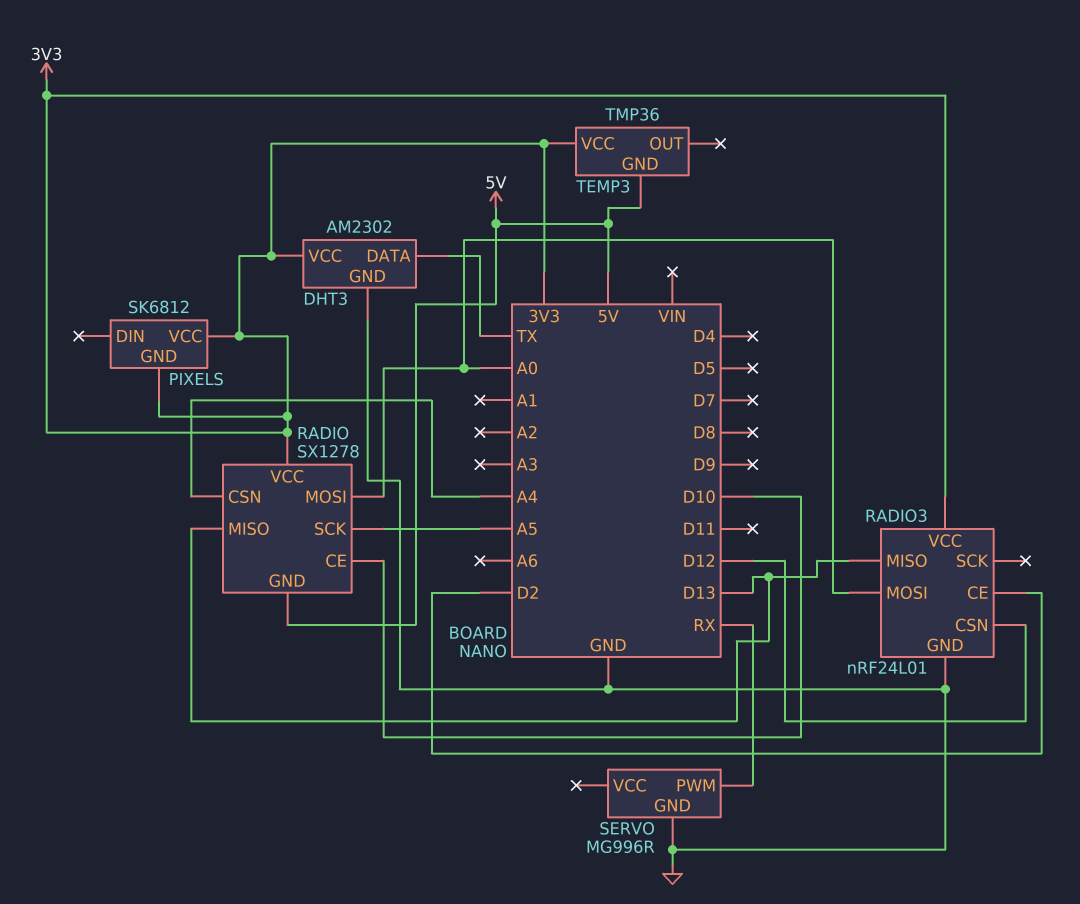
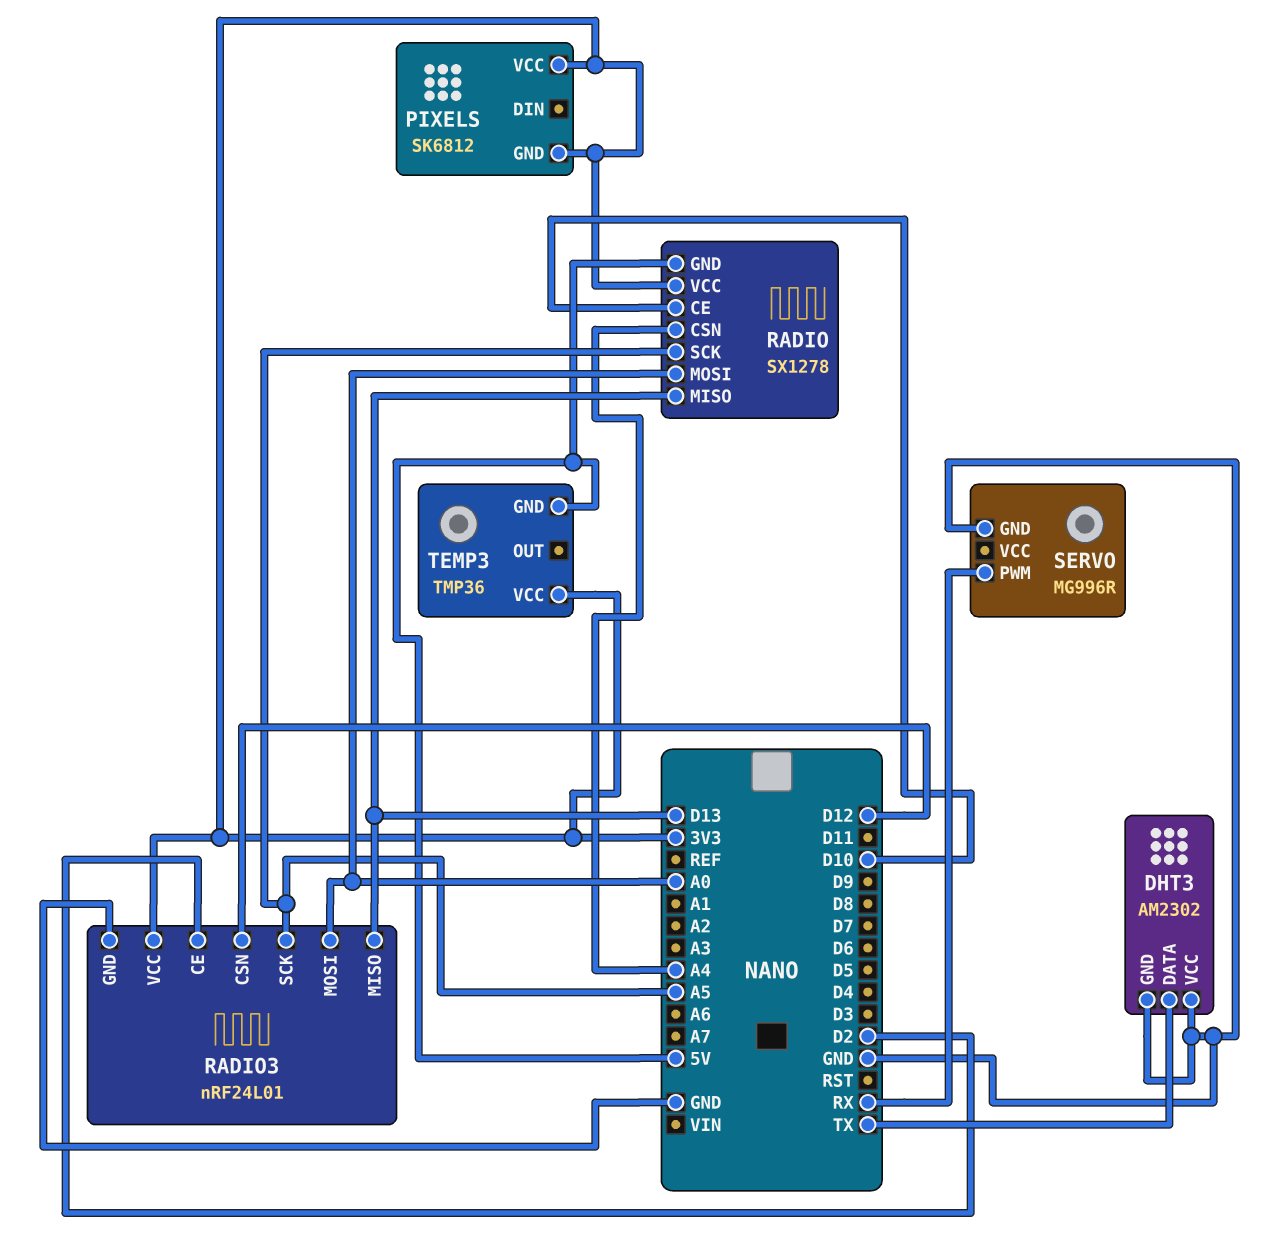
DHT3 pin VCC: 3V3 -> GND
RADIO3 pin SCK: none -> A5

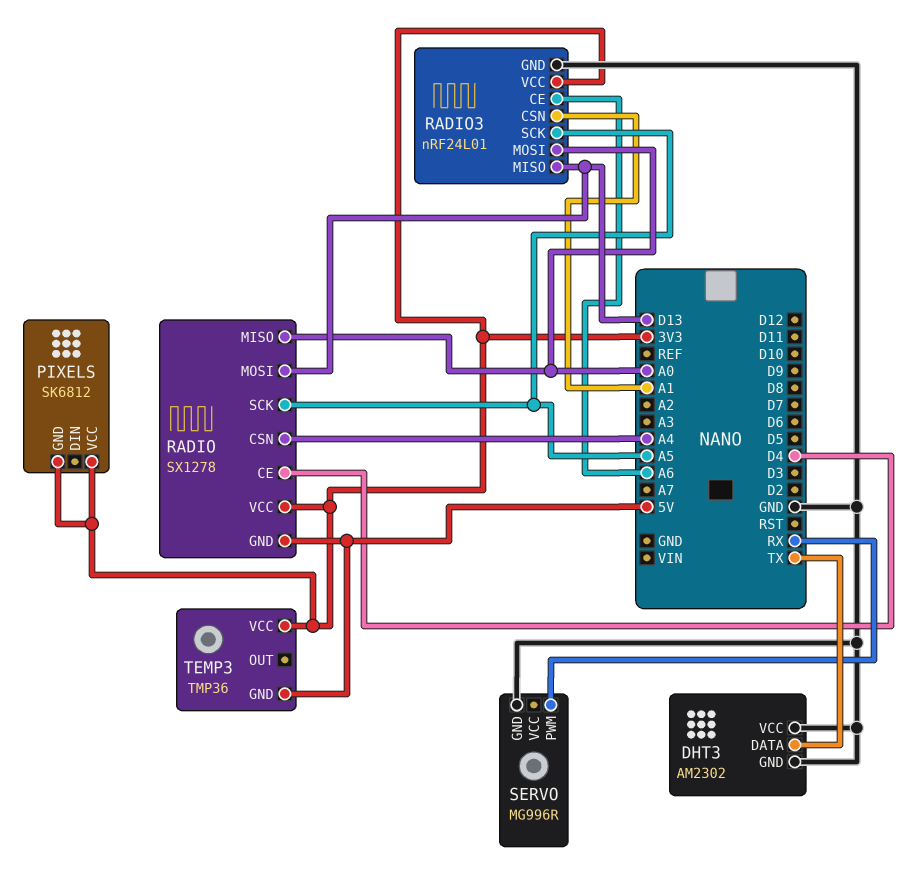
RADIO pin CE: D10 -> D4
RADIO pin MISO: D13 -> A0
RADIO pin MOSI: A0 -> D13
RADIO3 pin CE: D2 -> A6
RADIO3 pin CSN: D12 -> A1

